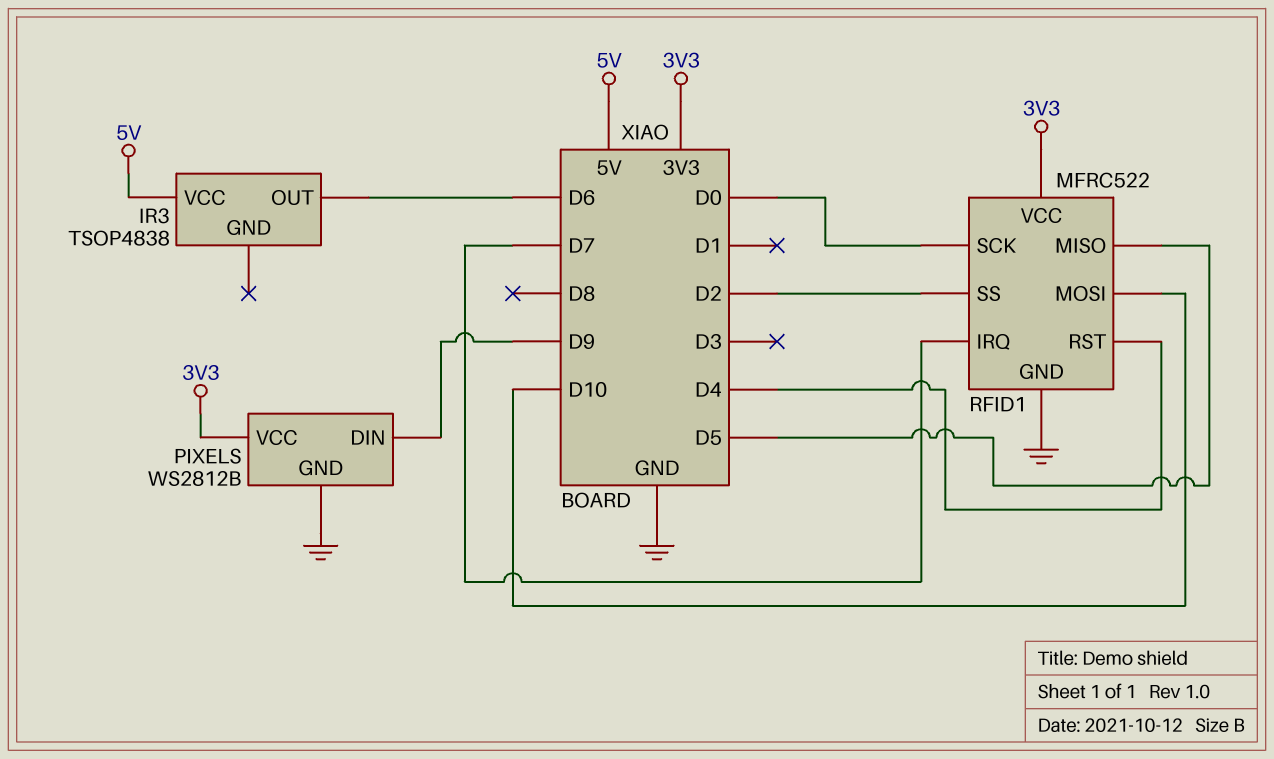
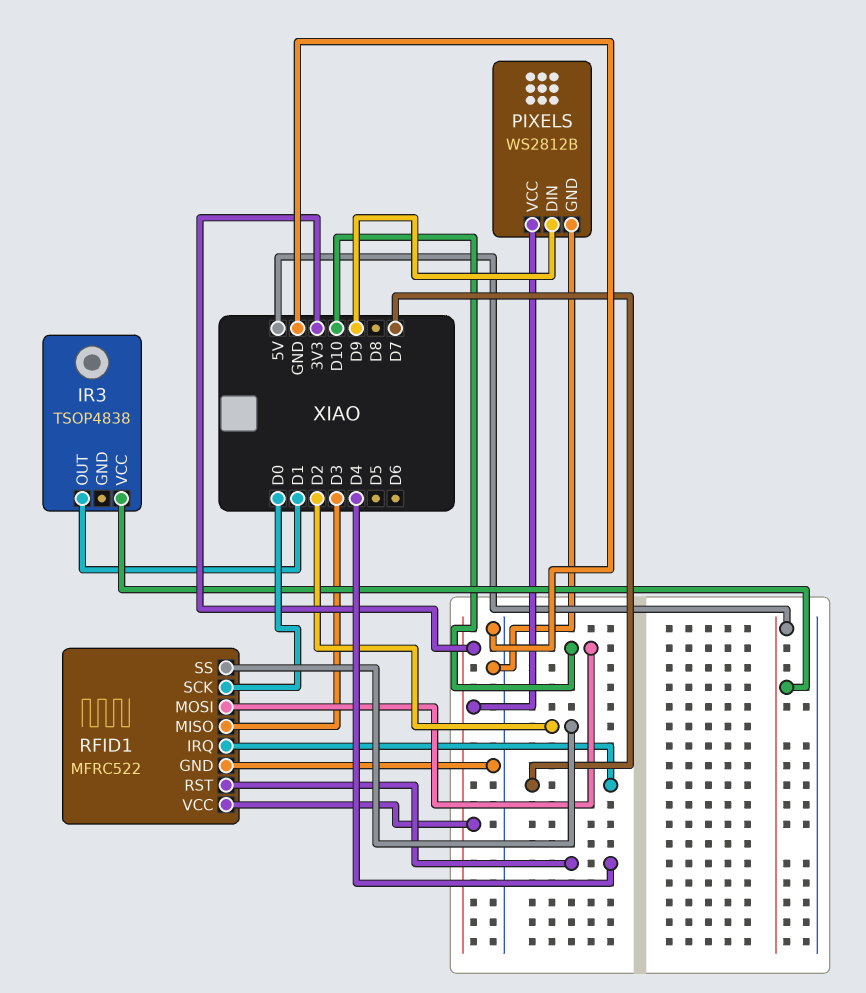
IR3 pin OUT: D6 -> D1
RFID1 pin MISO: D5 -> D3

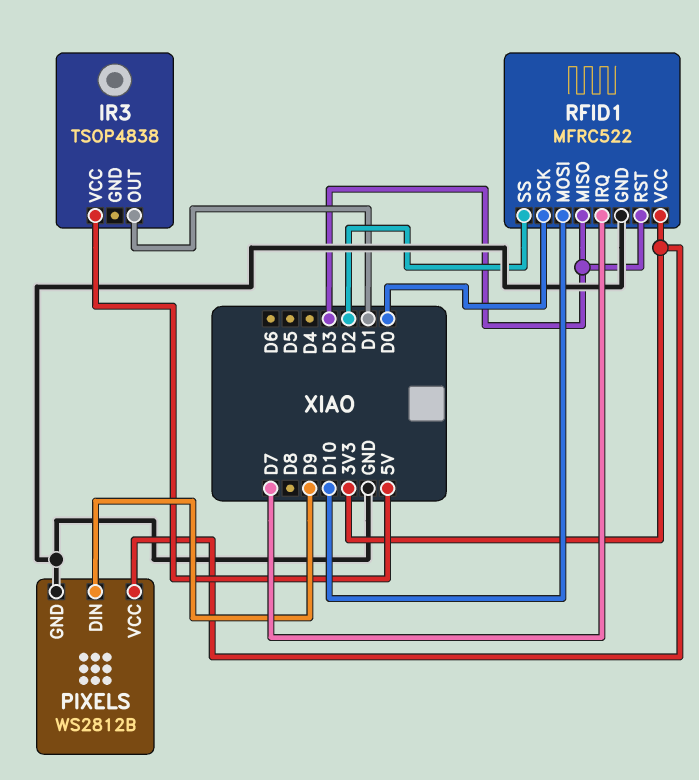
RFID1 pin RST: D4 -> D3

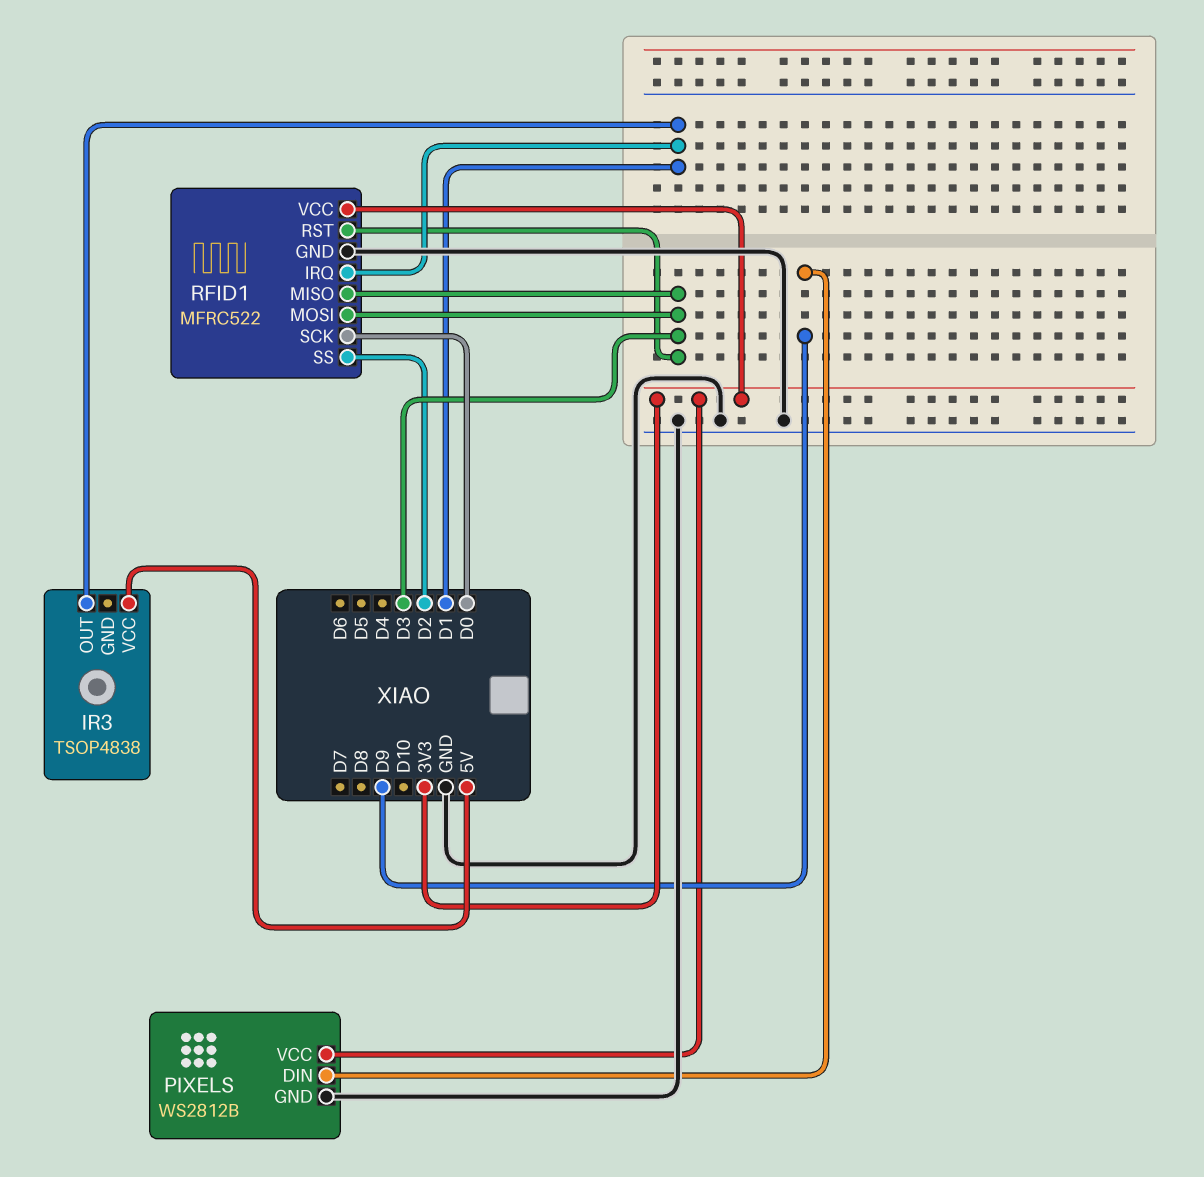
RFID1 pin IRQ: D7 -> D1
RFID1 pin MOSI: D10 -> D3

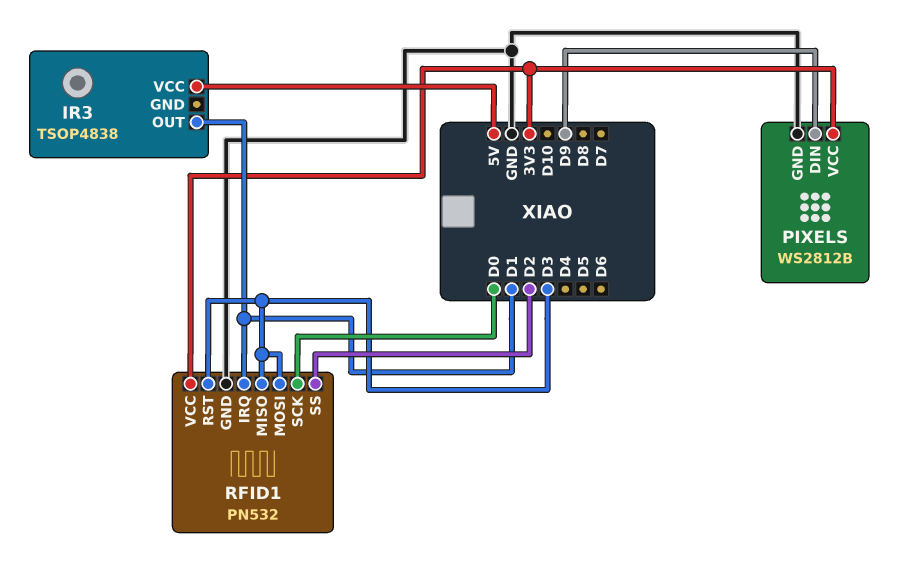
RFID1: MFRC522 -> PN532

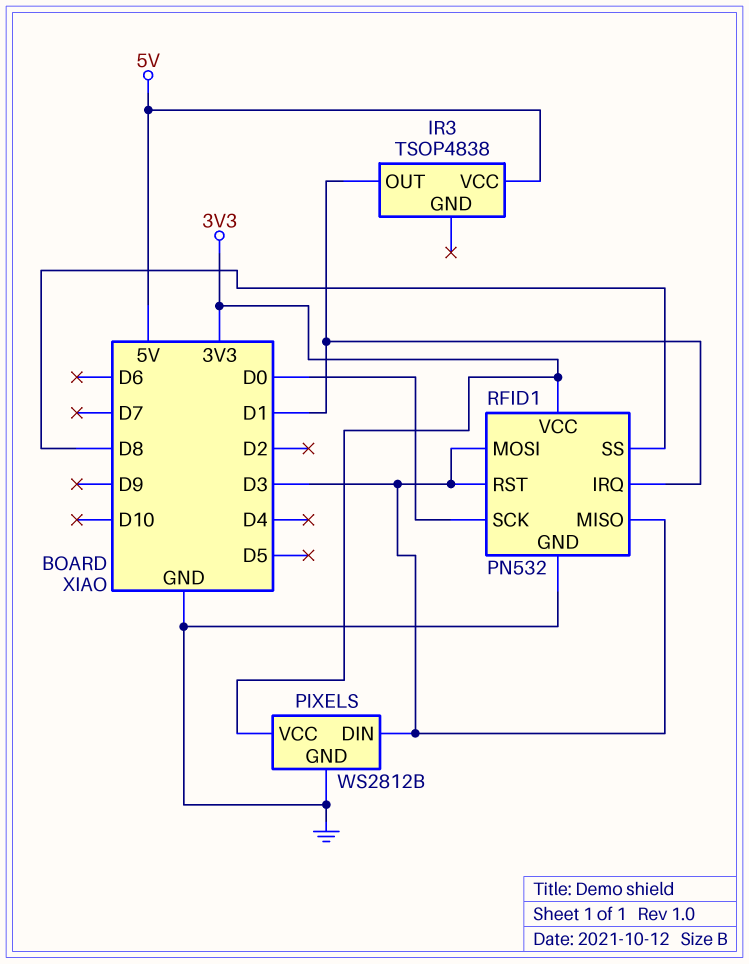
PIXELS pin DIN: D9 -> D3
RFID1 pin SS: D2 -> D8

